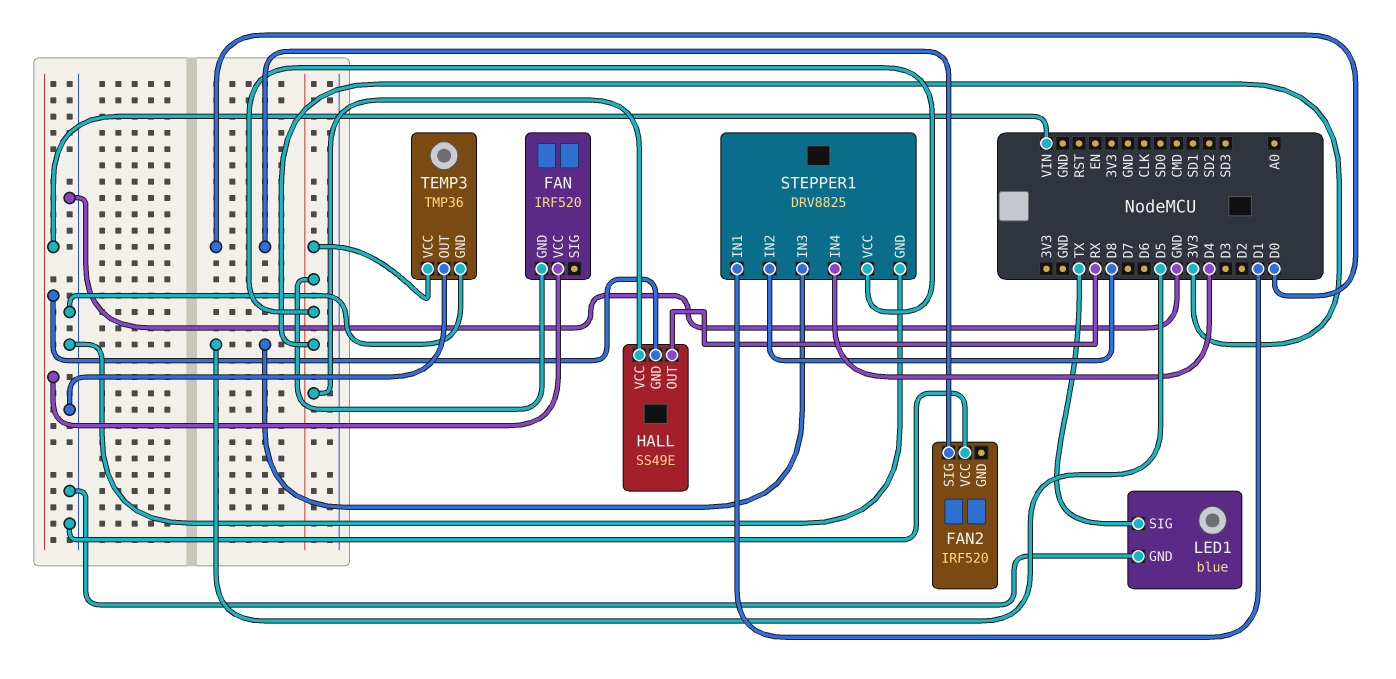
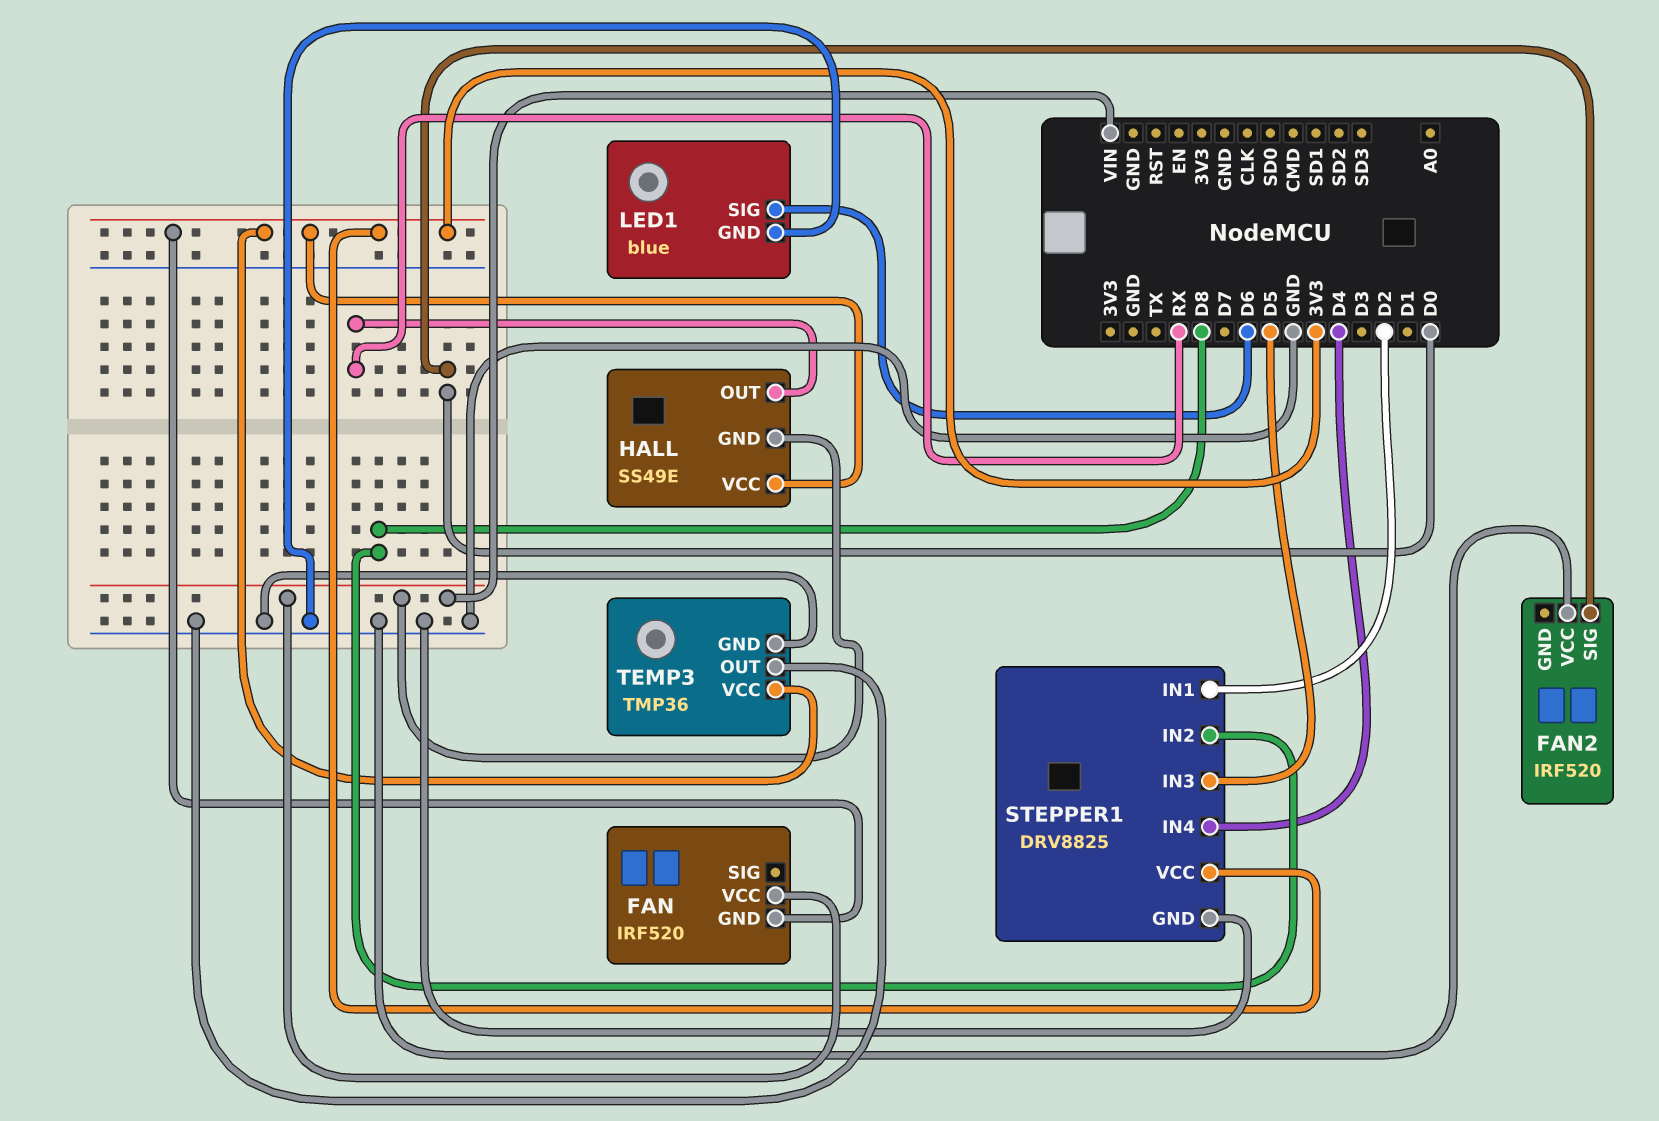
LED1 pin SIG: TX -> D6
STEPPER1 pin IN1: D1 -> D2

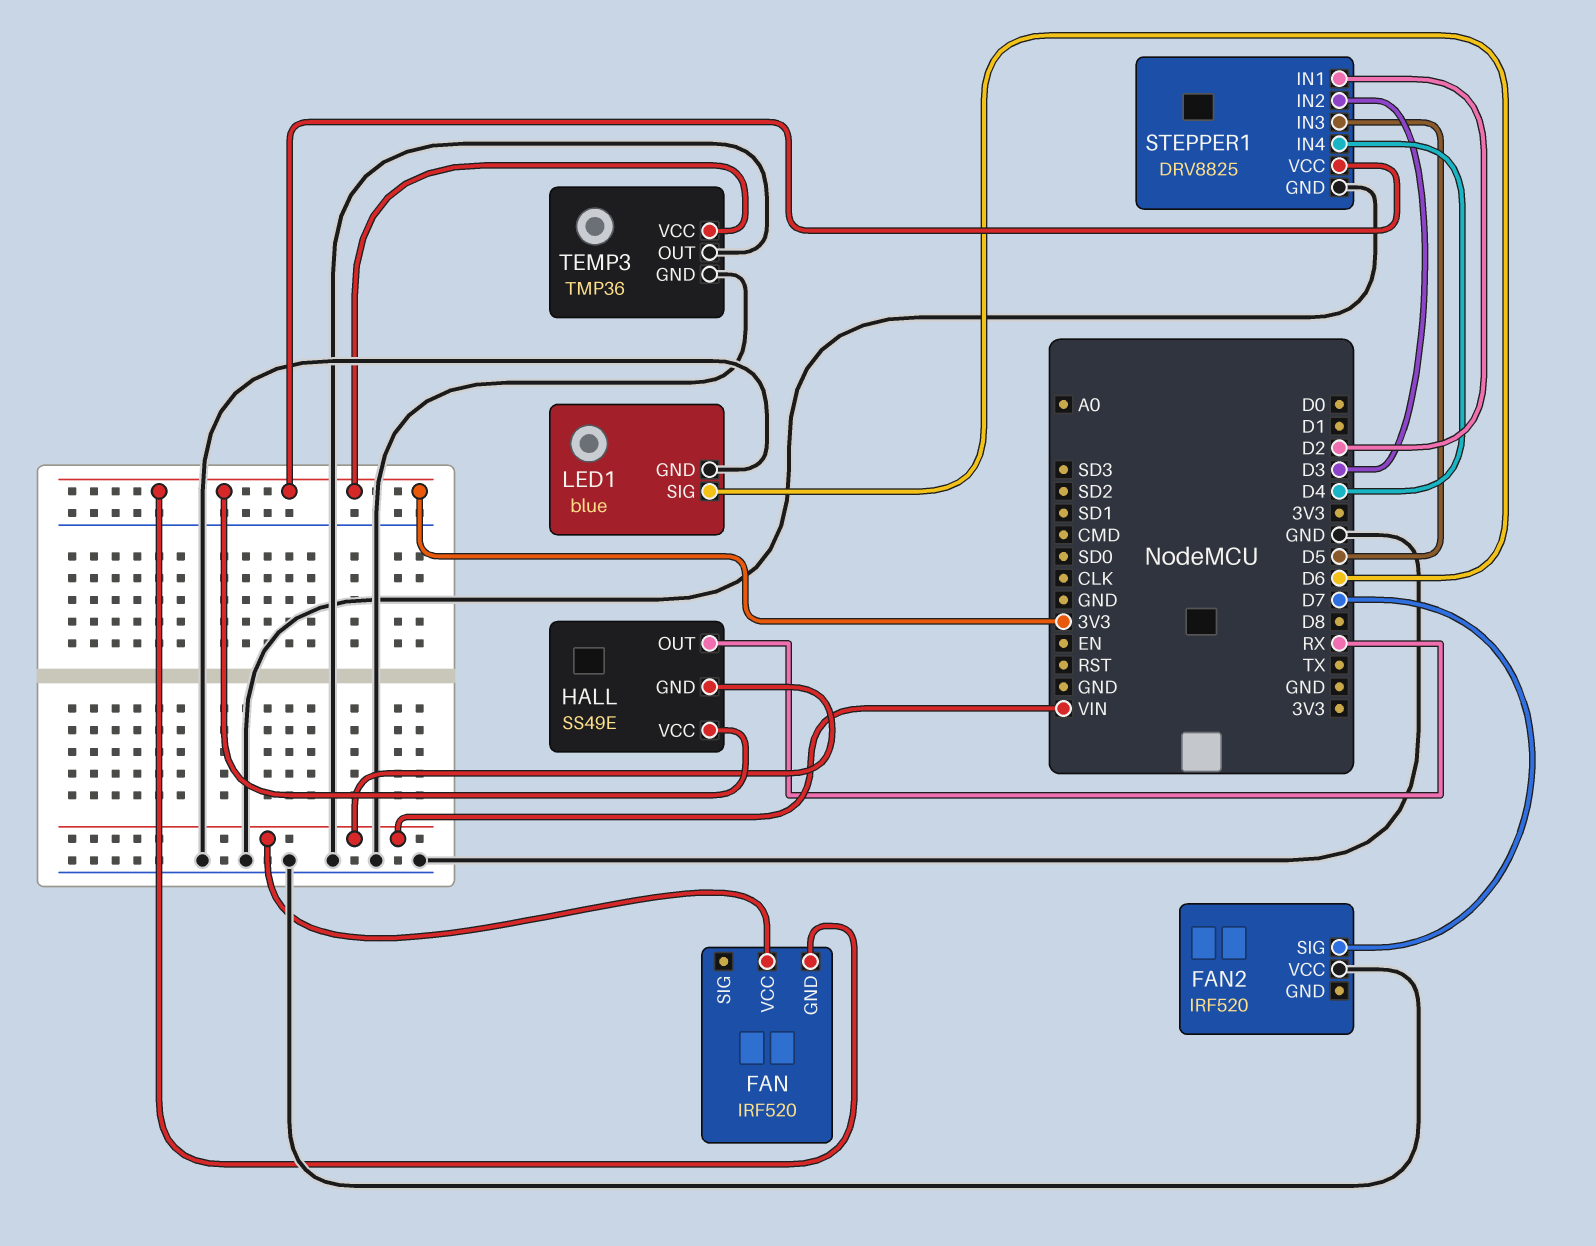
FAN2 pin SIG: D0 -> D7
STEPPER1 pin IN2: D8 -> D3

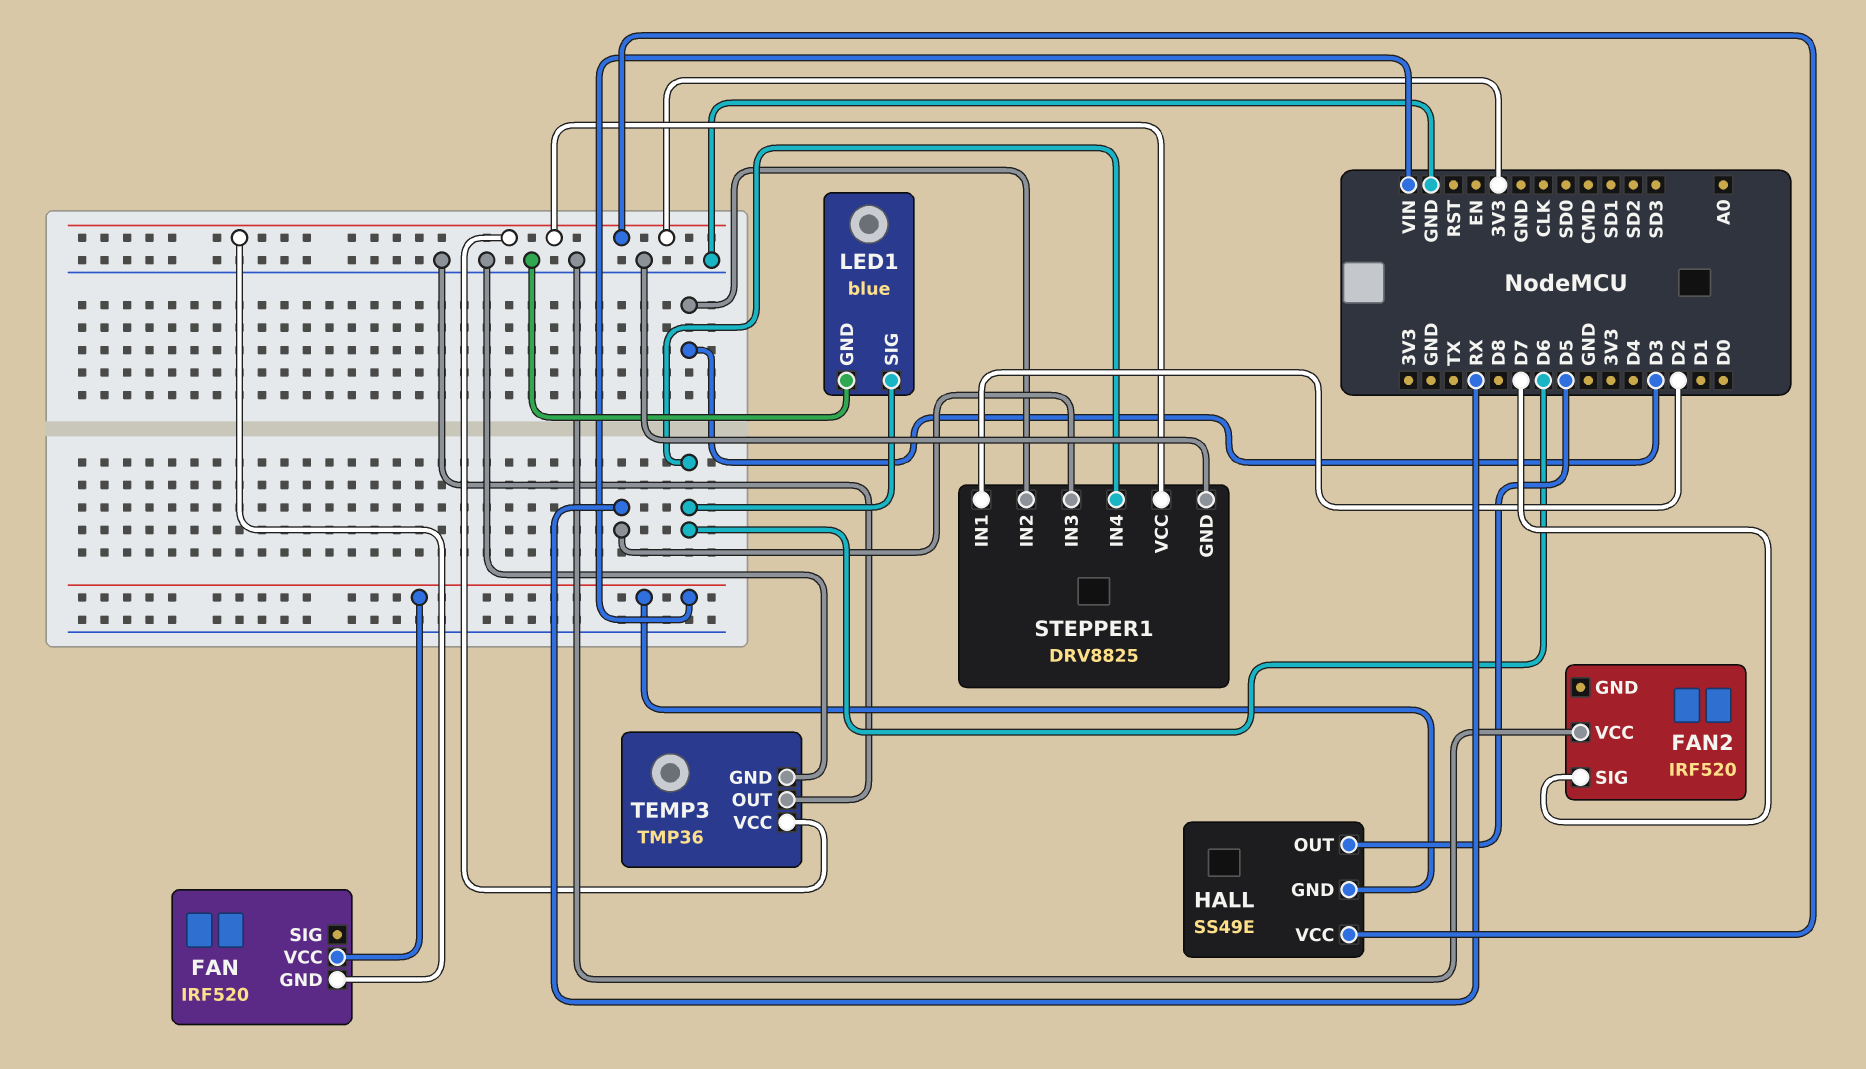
HALL pin OUT: RX -> D5
STEPPER1 pin IN3: D5 -> RX
STEPPER1 pin IN4: D4 -> D6

